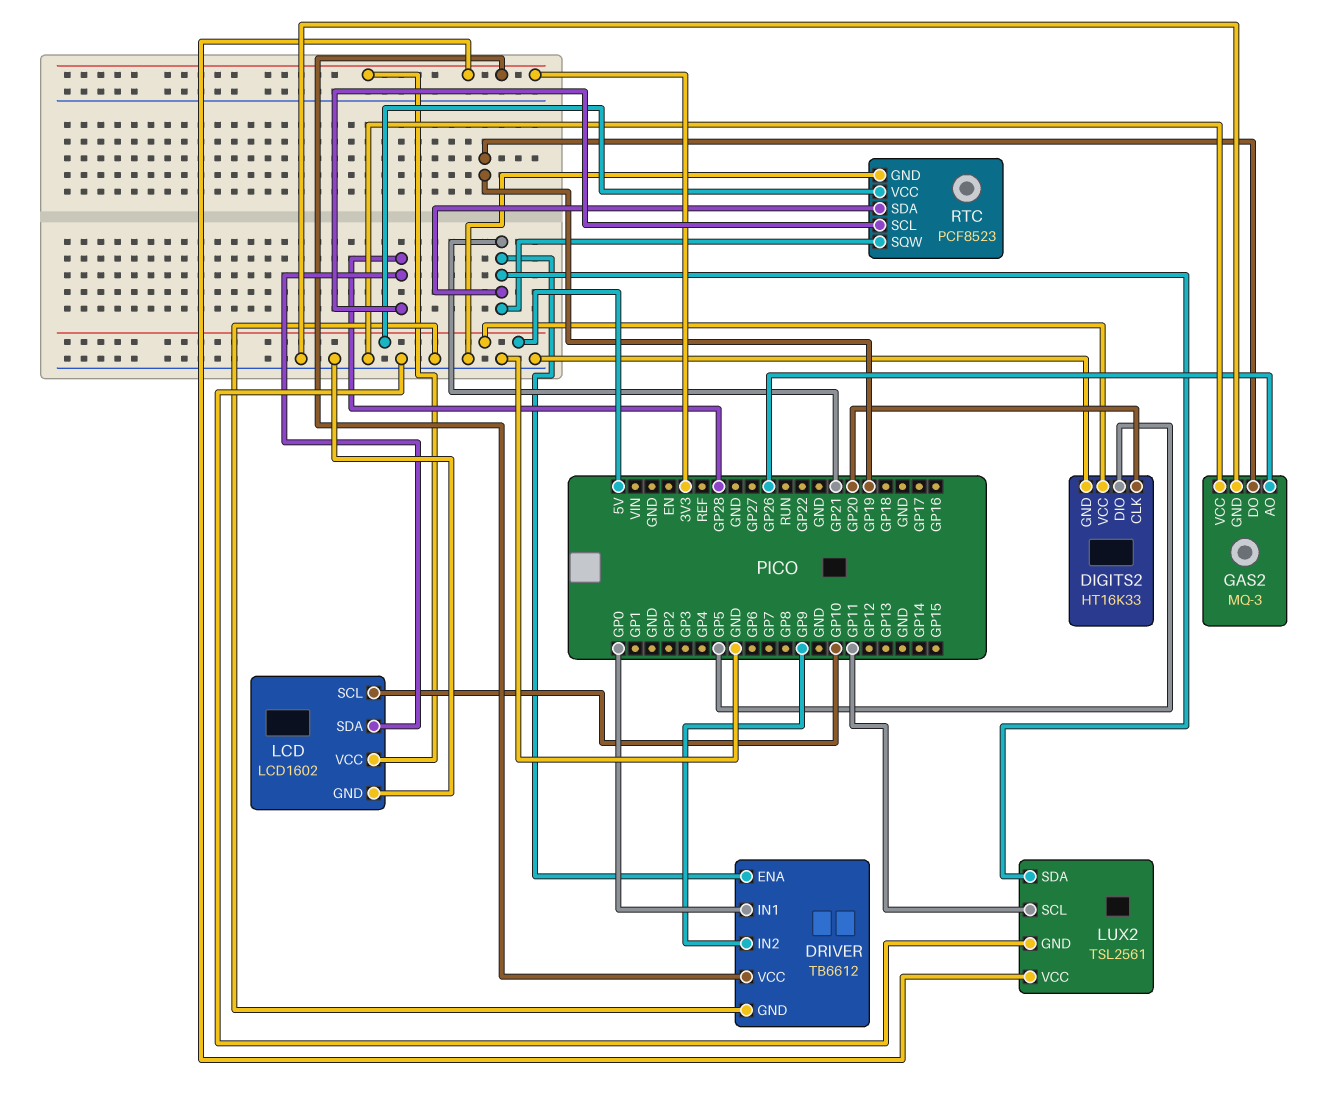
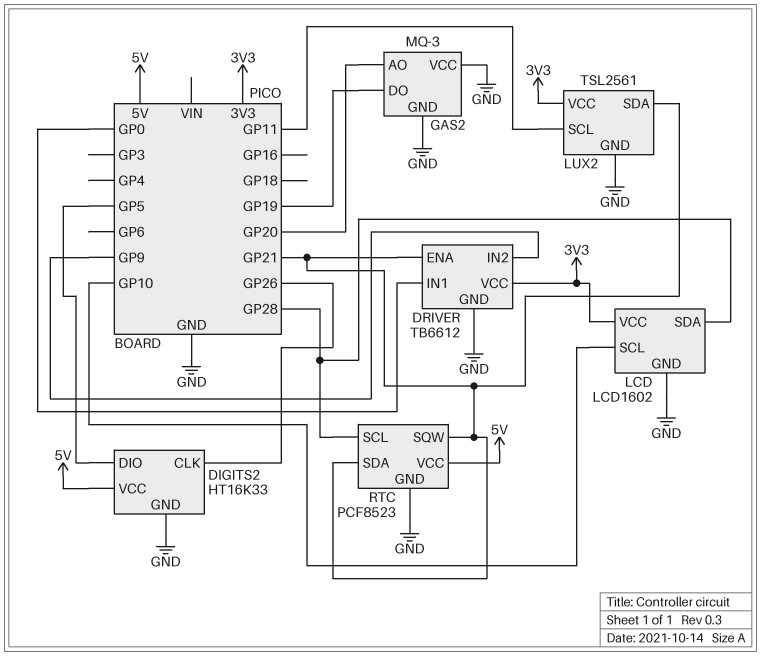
DIGITS2 pin CLK: GP20 -> GP26
GAS2 pin AO: GP26 -> GP20

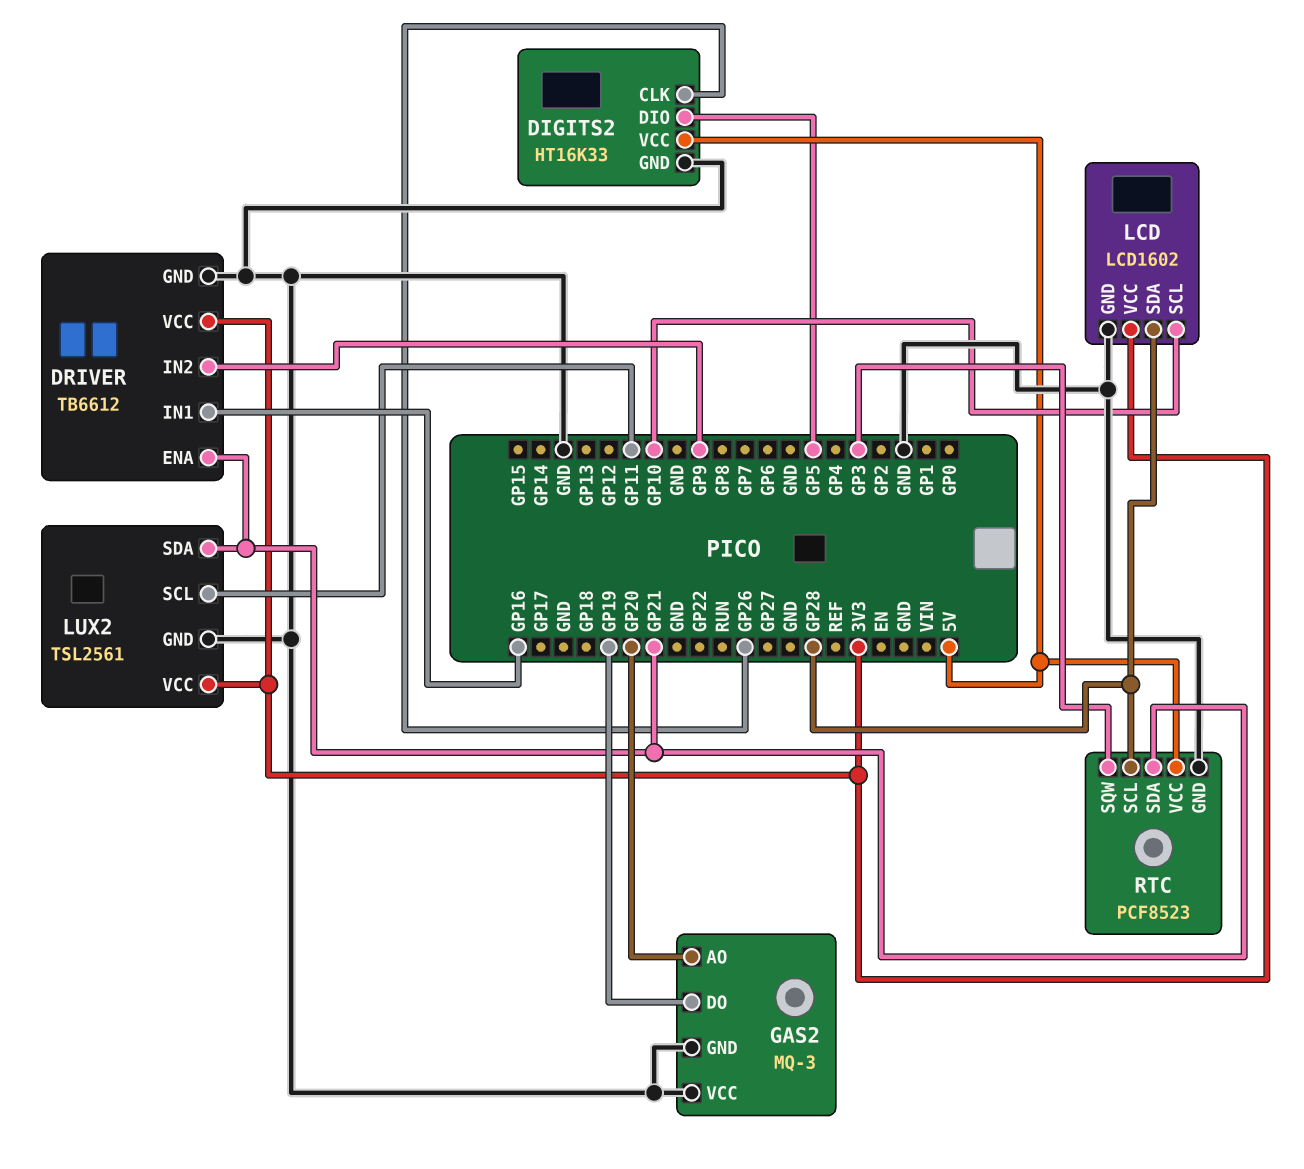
DRIVER pin IN1: GP0 -> GP16
RTC pin SQW: GP21 -> GP3

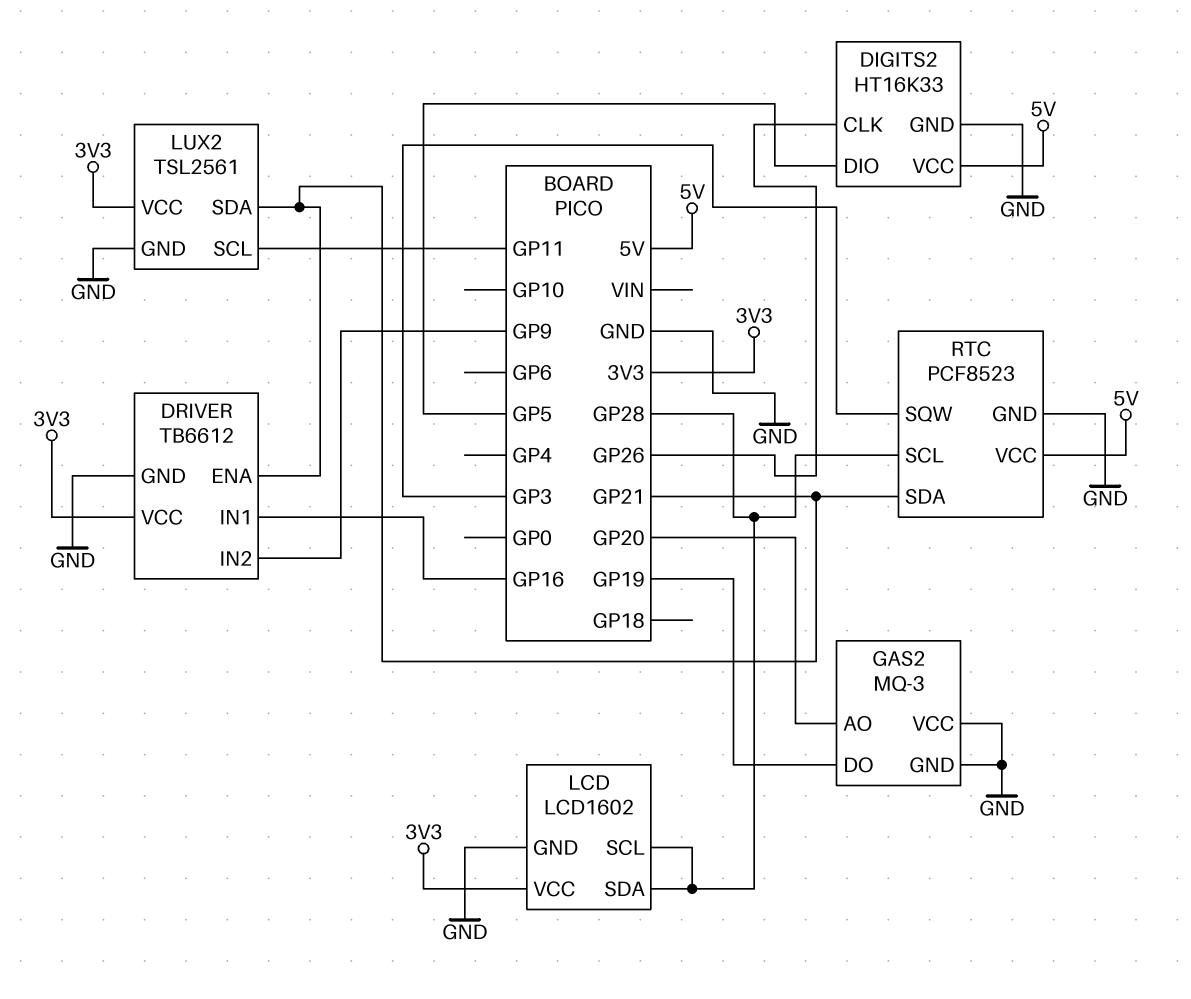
LCD pin SCL: GP10 -> GP28

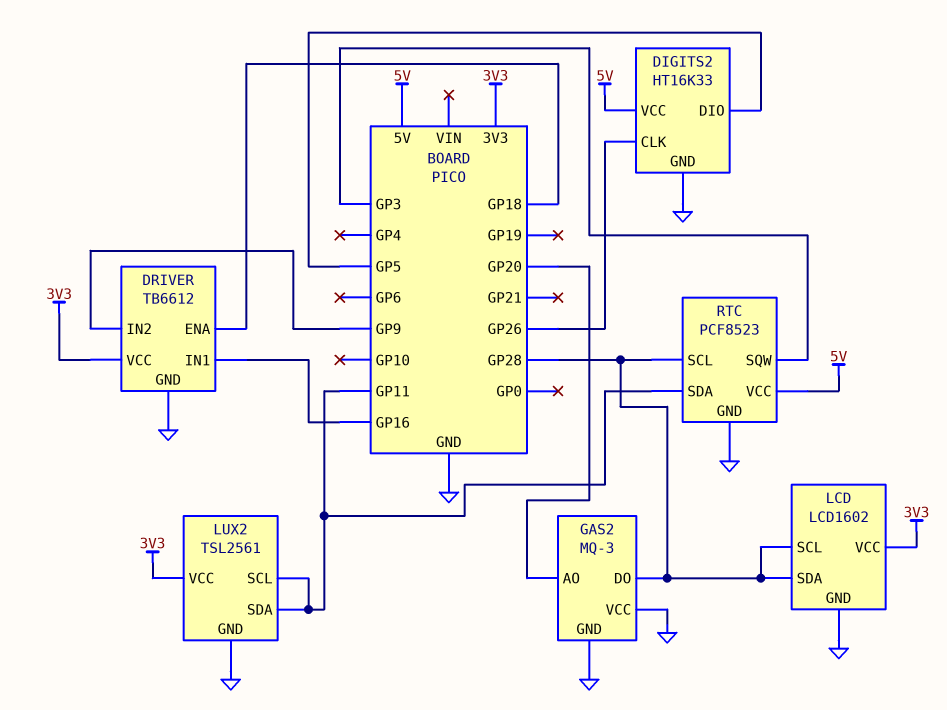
DRIVER pin ENA: GP21 -> GP18
GAS2 pin DO: GP19 -> GP28
LUX2 pin SDA: GP21 -> GP11
RTC pin SDA: GP21 -> GP11

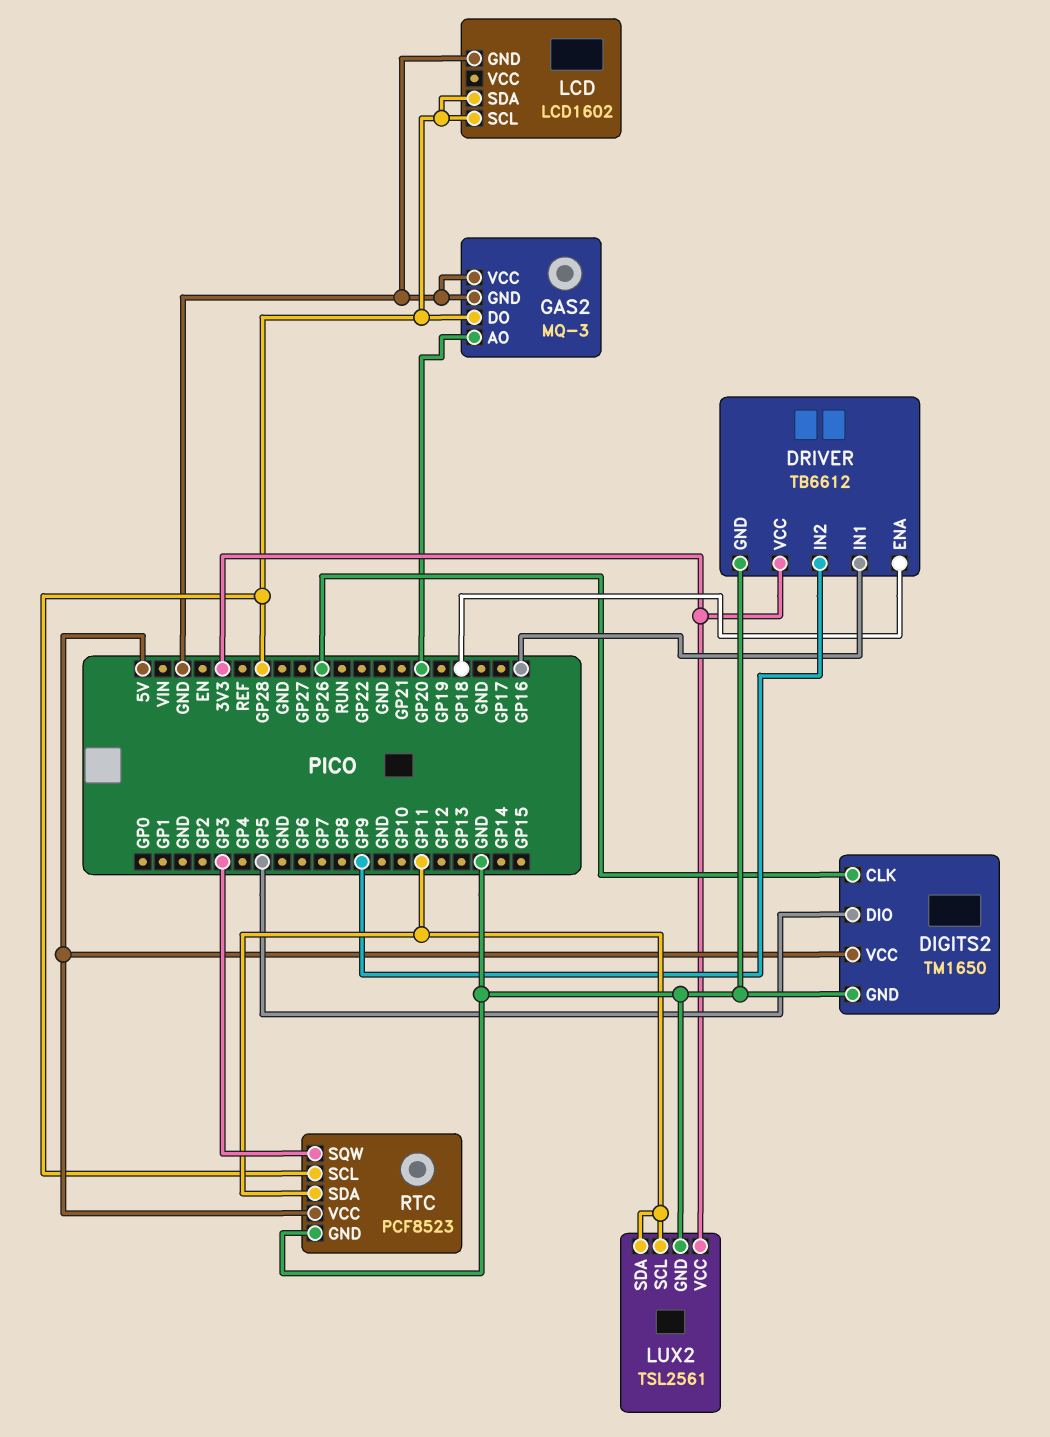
DIGITS2: HT16K33 -> TM1650
LCD pin VCC: 3V3 -> none

